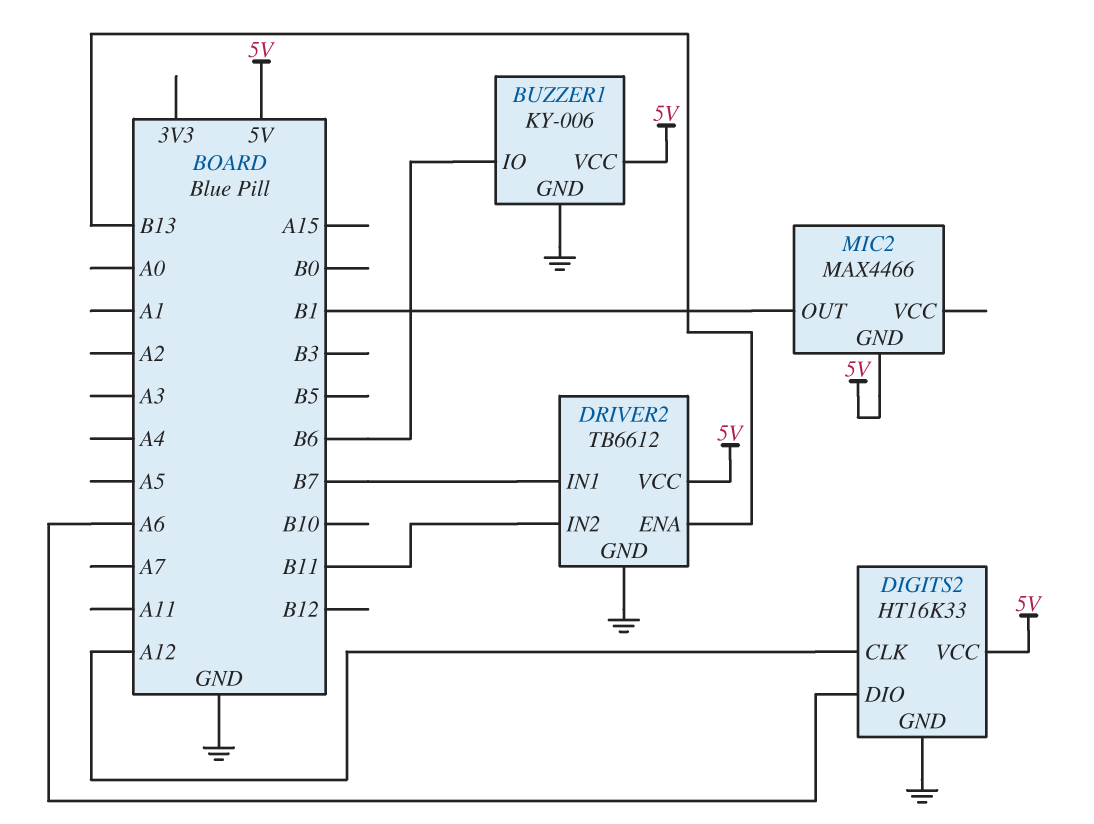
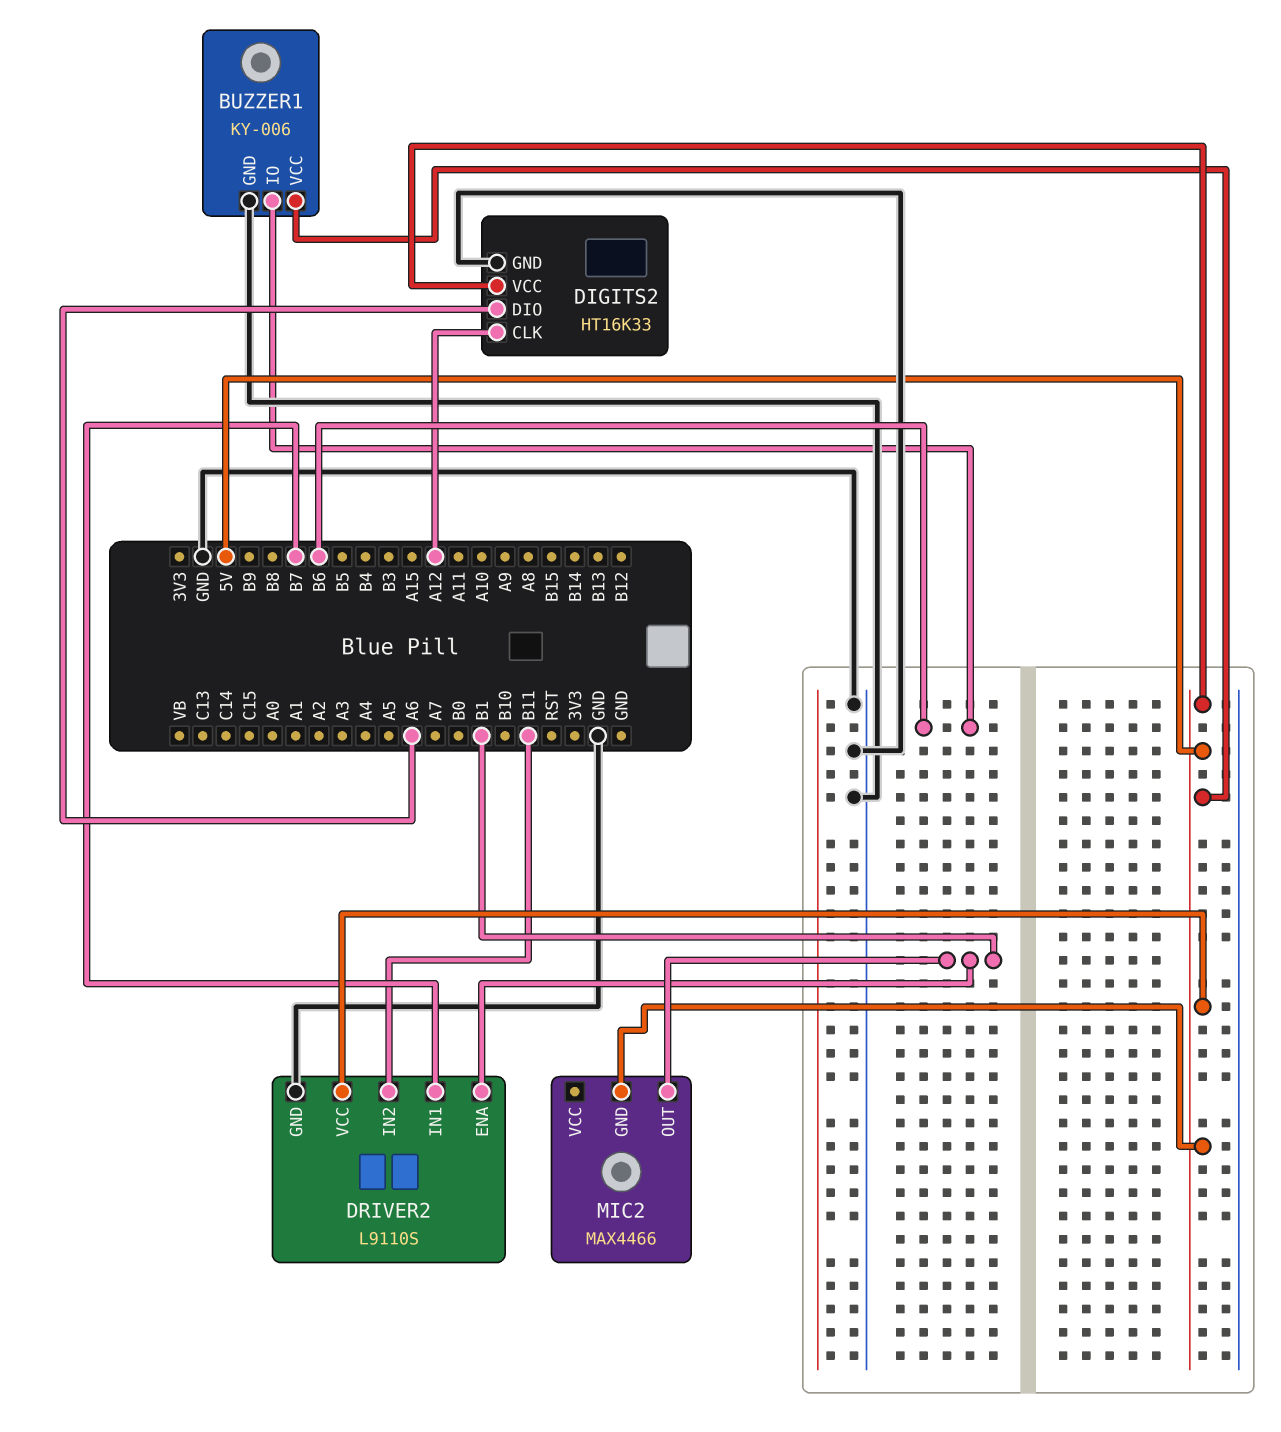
DRIVER2: TB6612 -> L9110S
DRIVER2 pin ENA: B13 -> B1

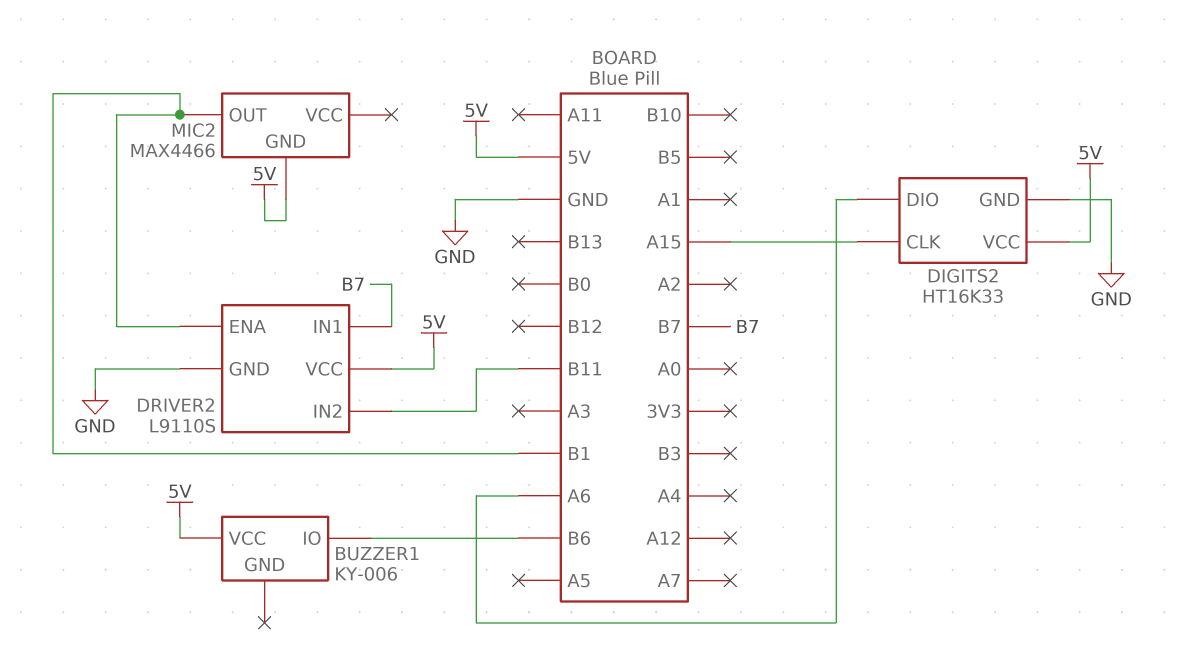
BUZZER1 pin GND: GND -> none
DIGITS2 pin CLK: A12 -> A15

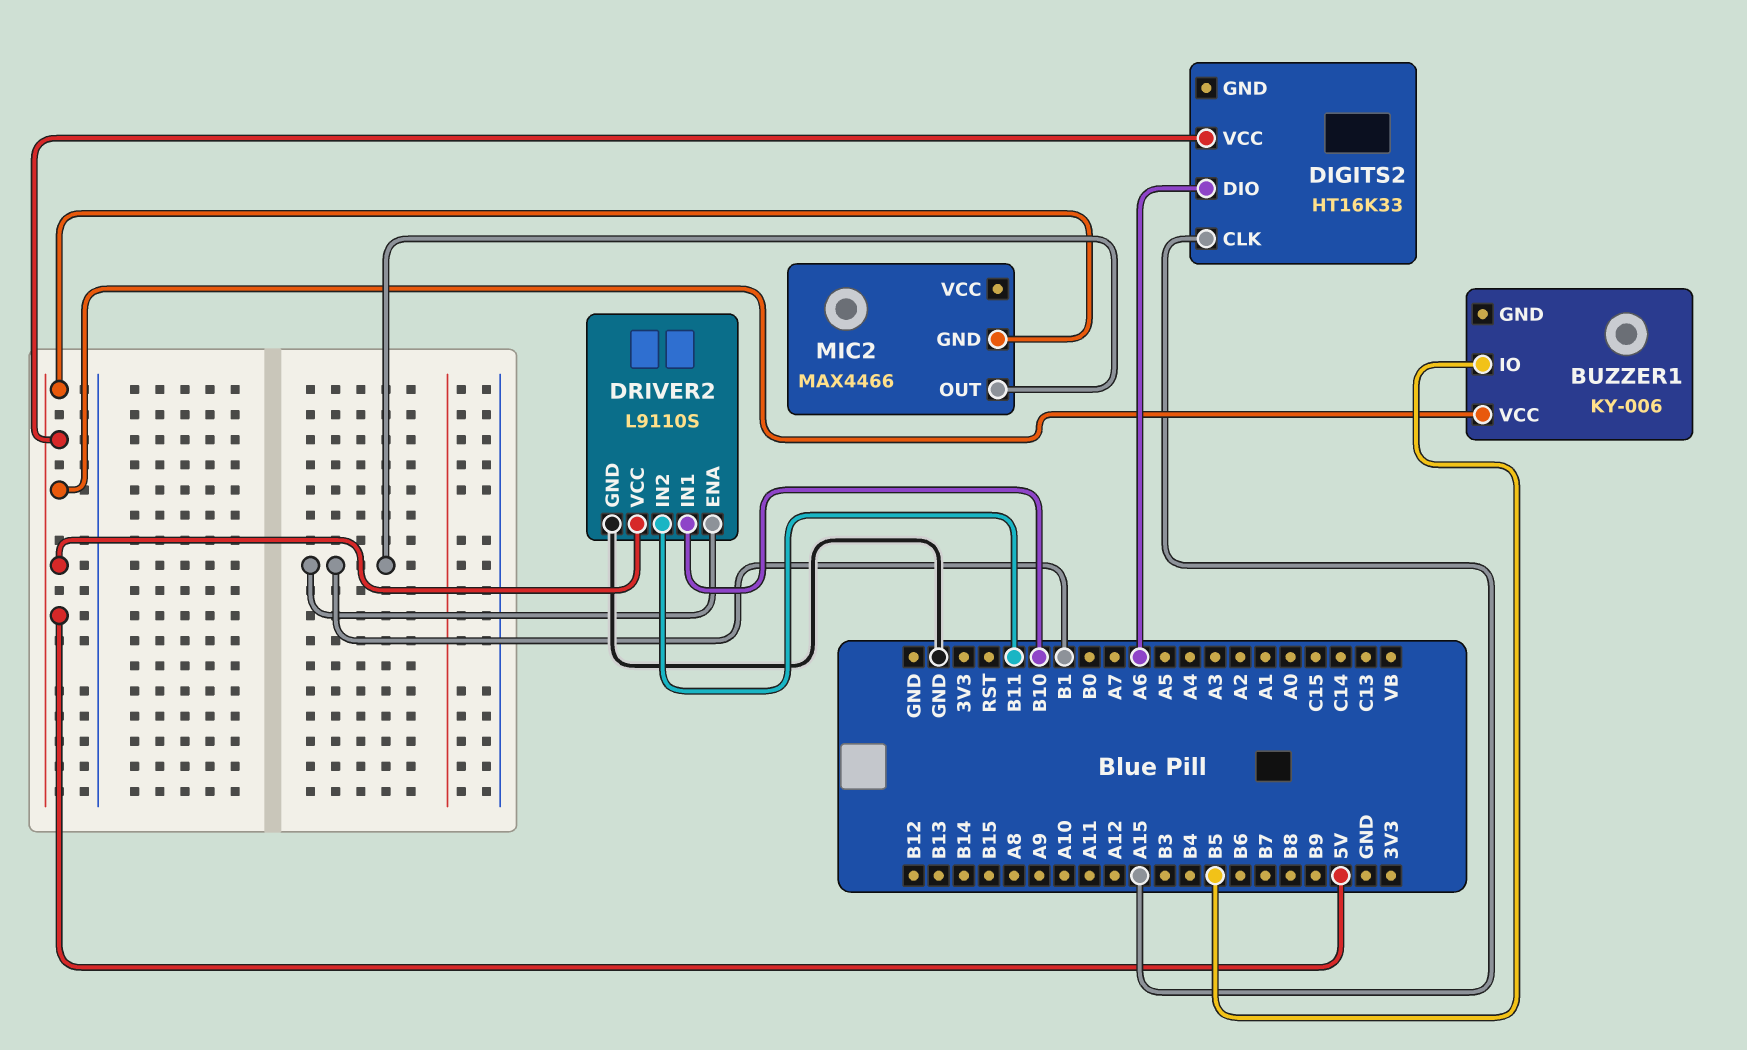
BUZZER1 pin IO: B6 -> B5
DIGITS2 pin GND: GND -> none
DRIVER2 pin IN1: B7 -> B10

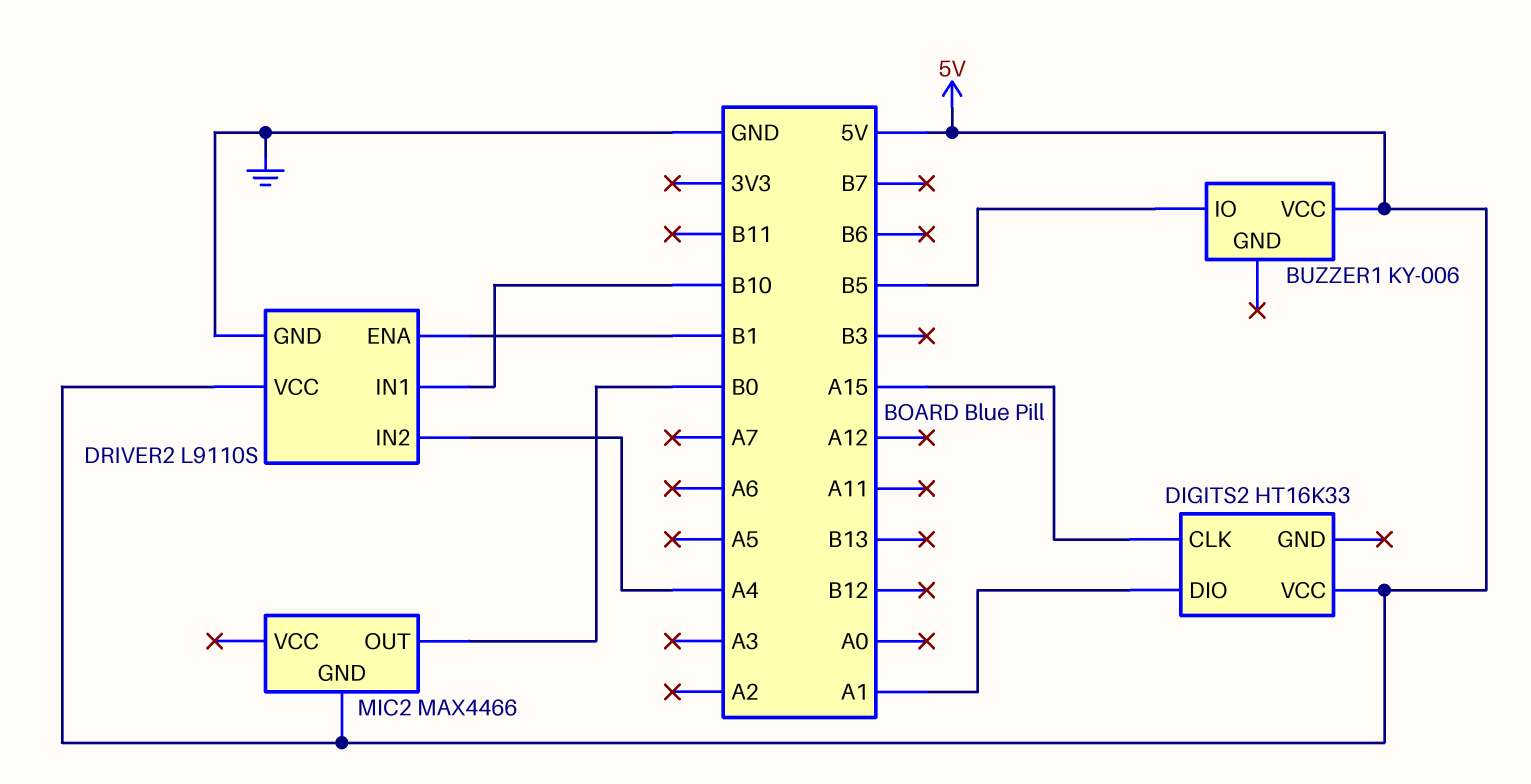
DIGITS2 pin DIO: A6 -> A1
DRIVER2 pin IN2: B11 -> A4
MIC2 pin OUT: B1 -> B0

